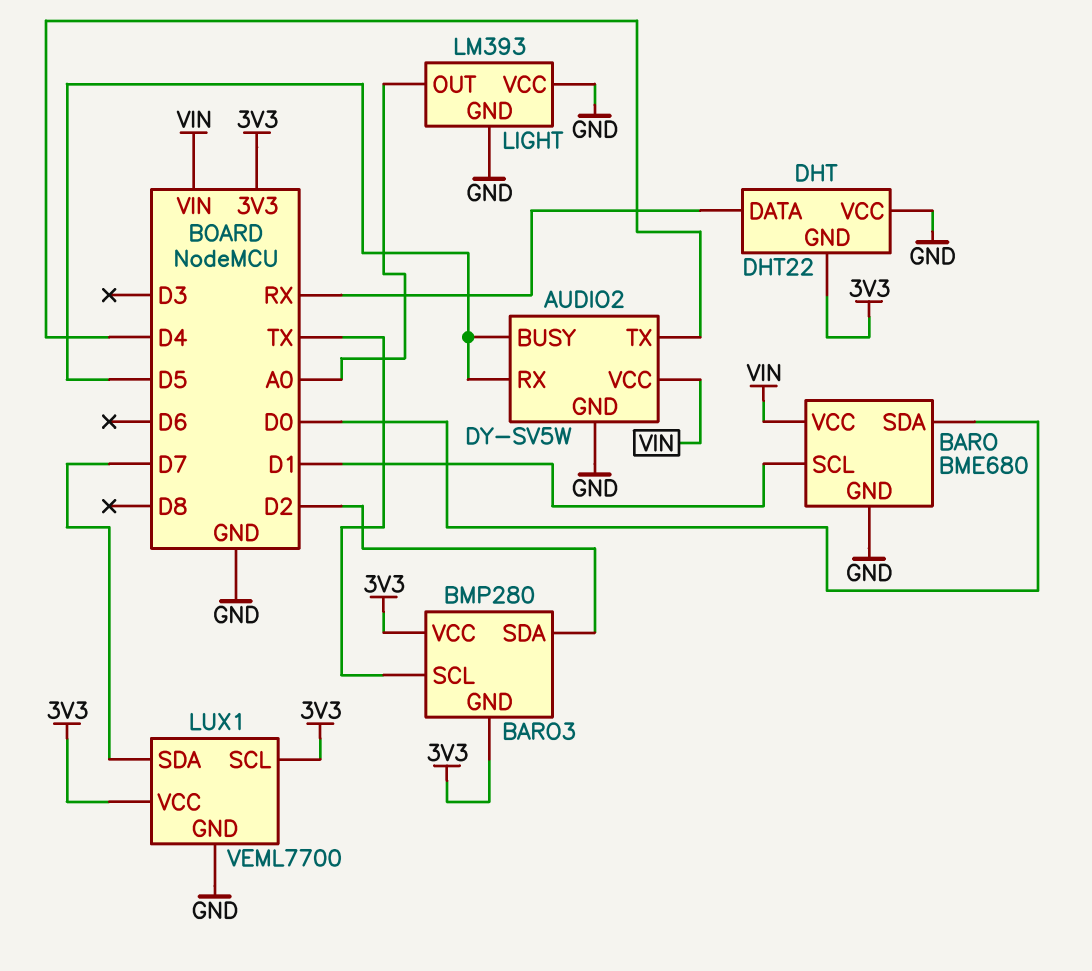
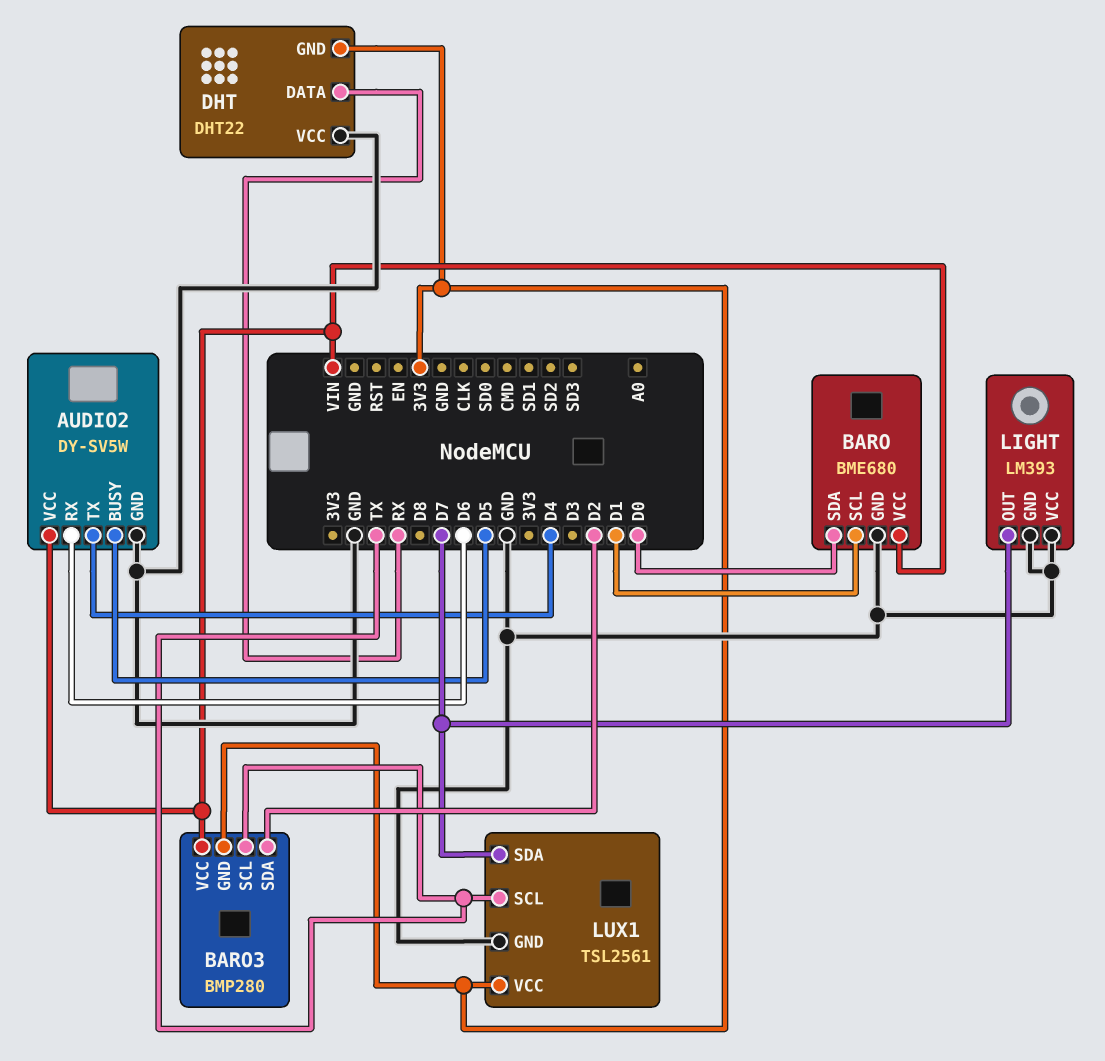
AUDIO2 pin RX: D5 -> D6
BARO3 pin VCC: 3V3 -> VIN
LIGHT pin OUT: A0 -> D7
LUX1: VEML7700 -> TSL2561
LUX1 pin SCL: 3V3 -> TX

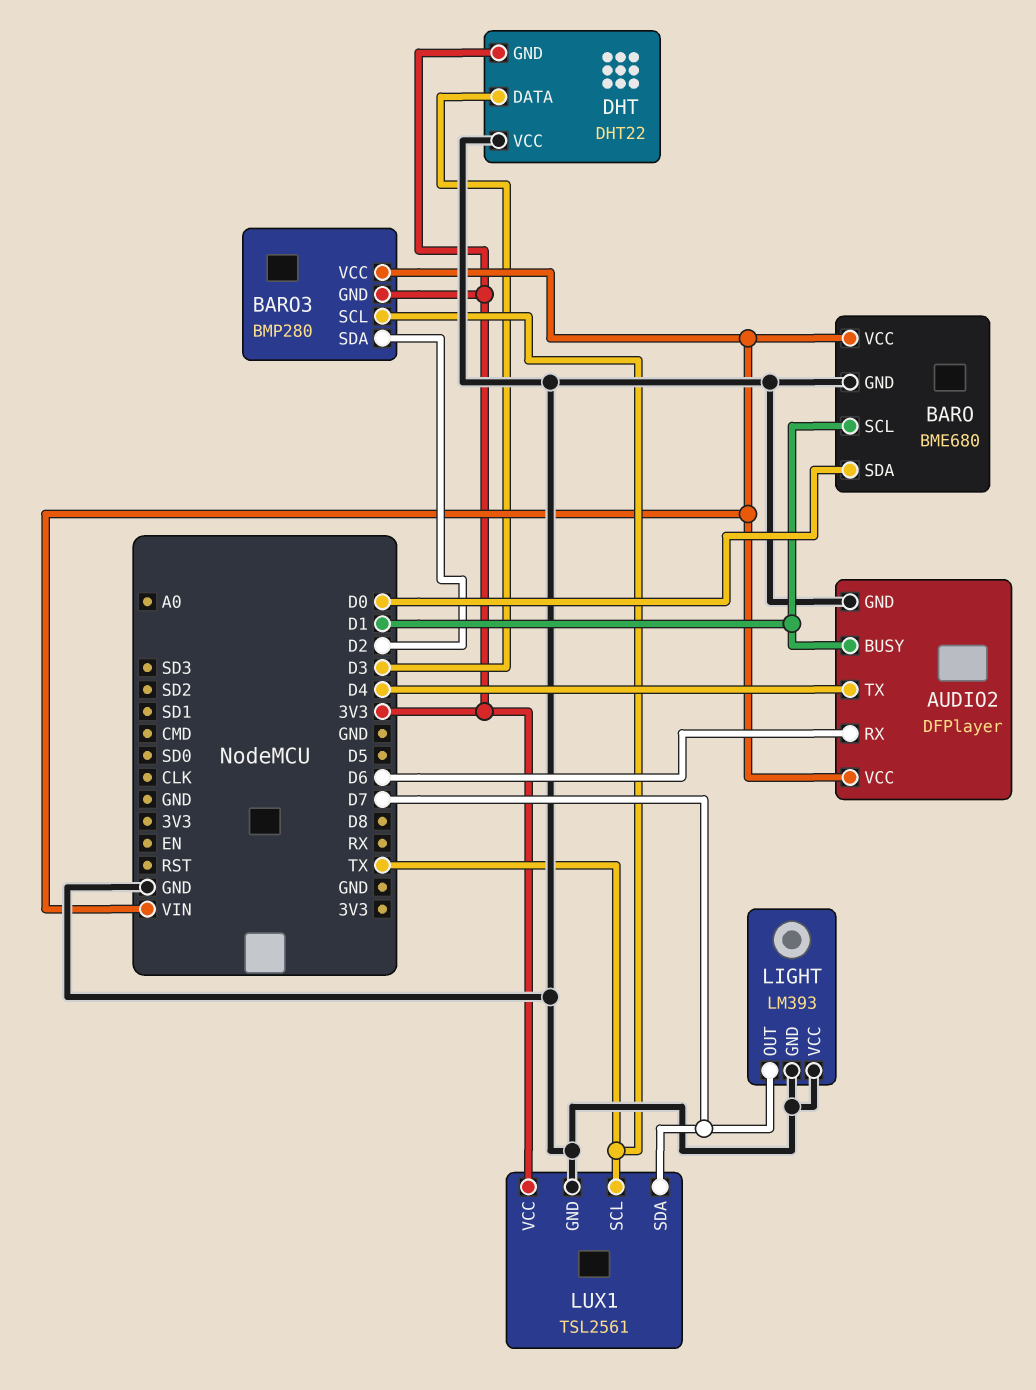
AUDIO2: DY-SV5W -> DFPlayer
AUDIO2 pin BUSY: D5 -> D1
DHT pin DATA: RX -> D3

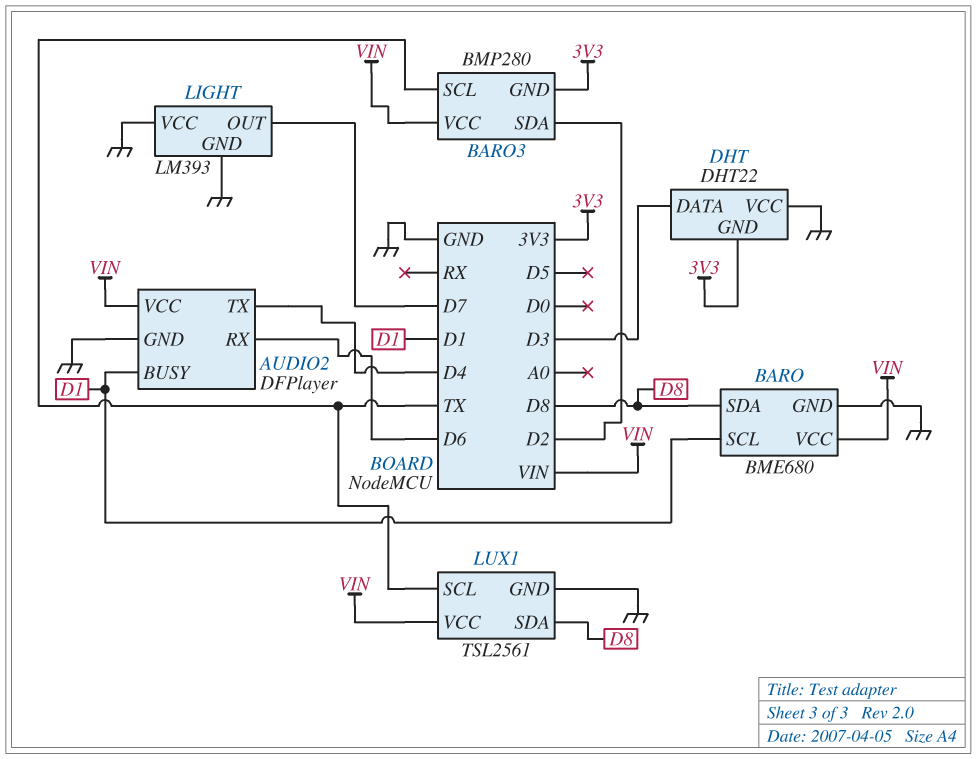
BARO pin SDA: D0 -> D8
LUX1 pin SDA: D7 -> D8
LUX1 pin VCC: 3V3 -> VIN

